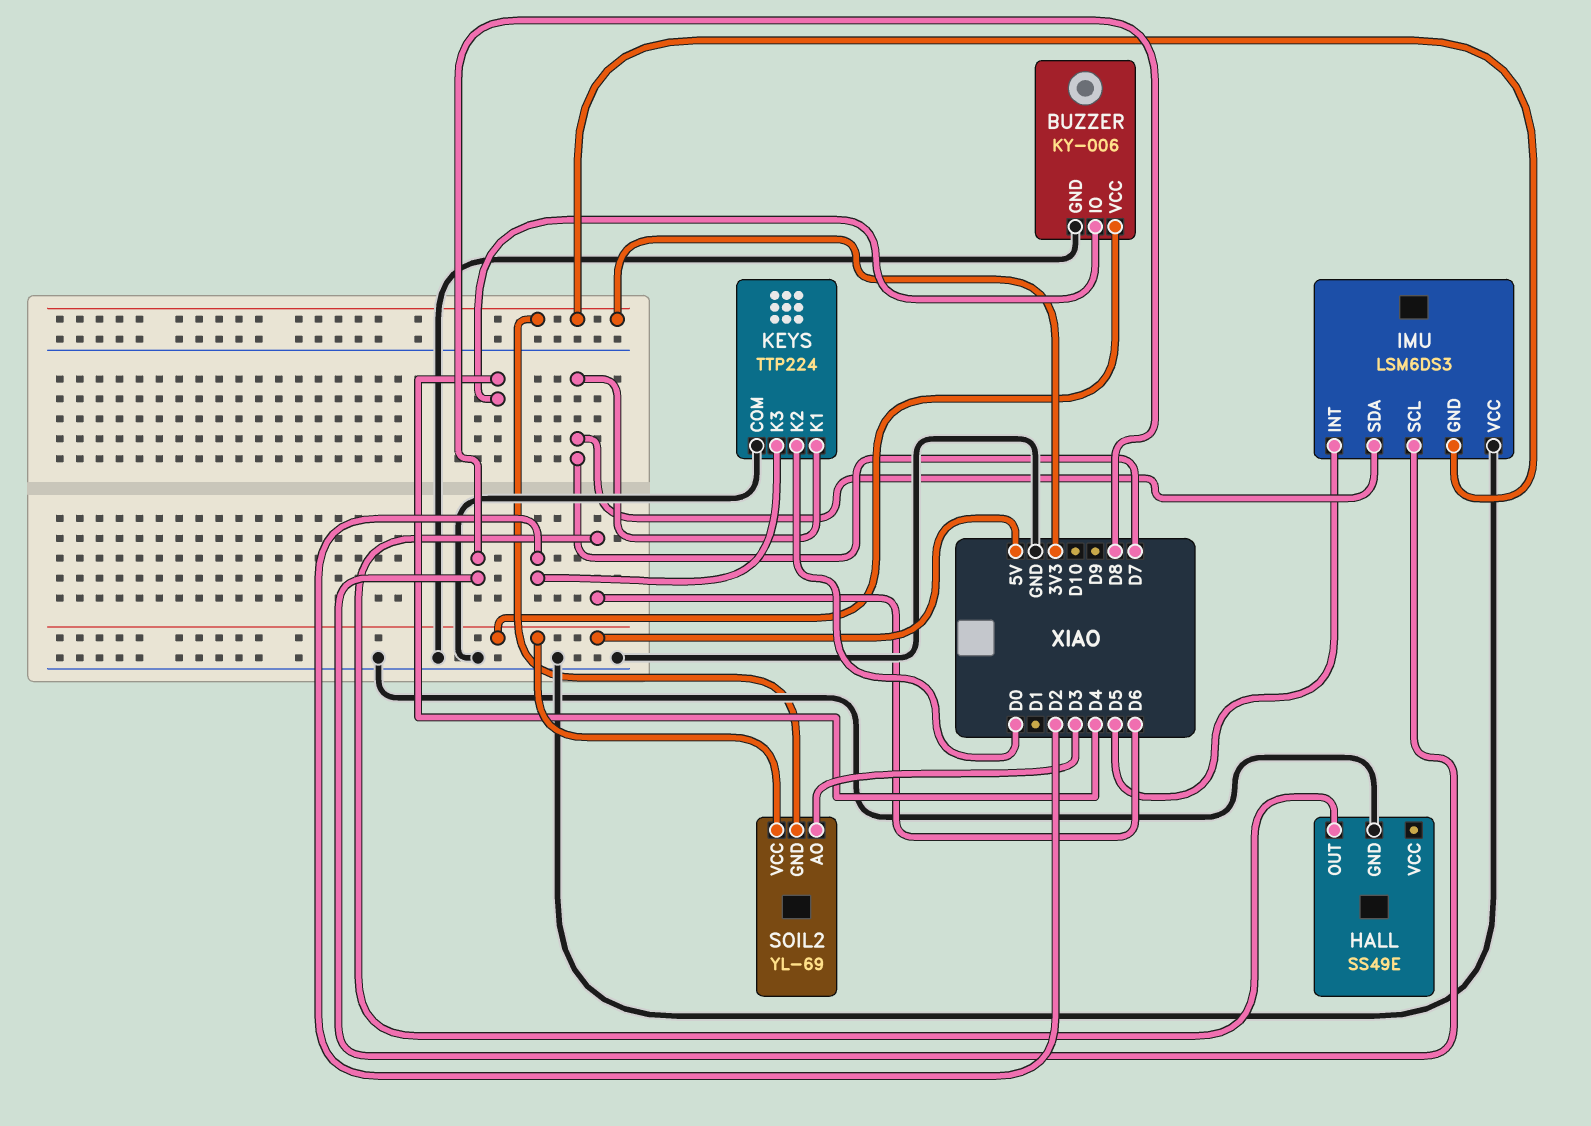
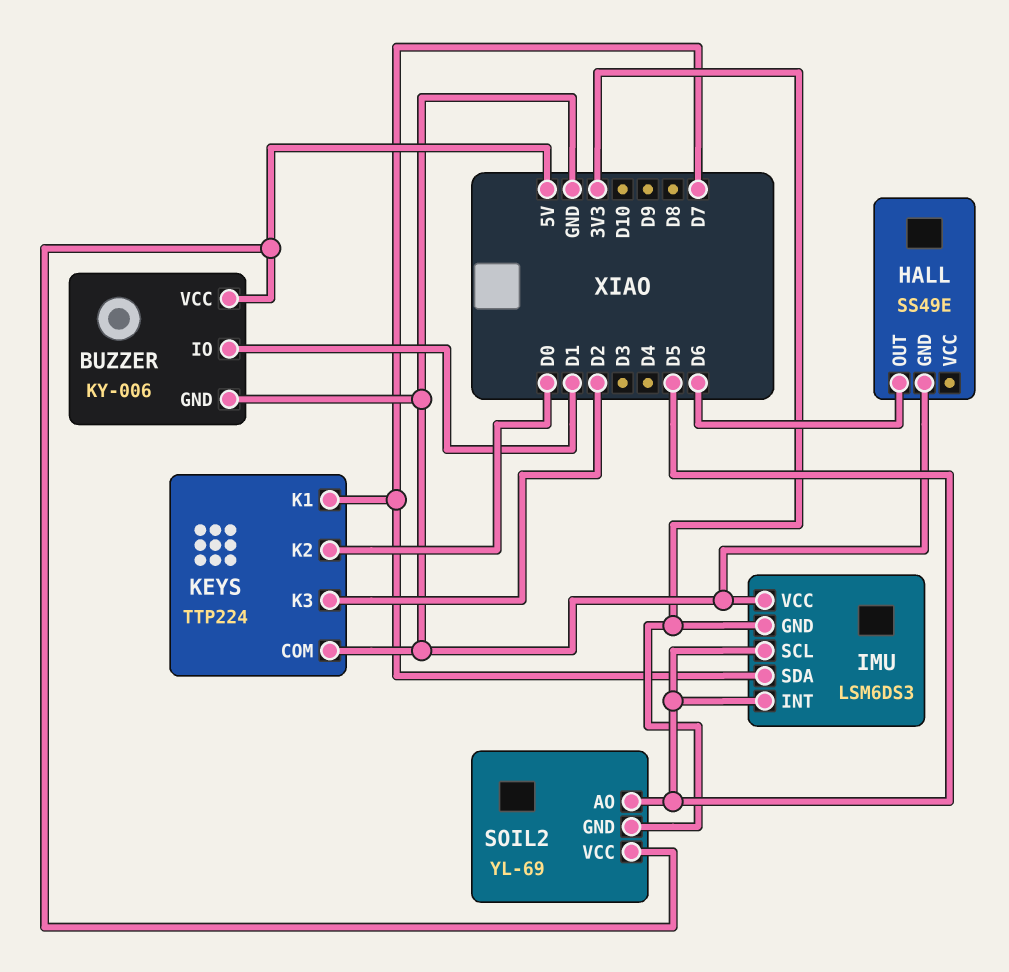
BUZZER pin IO: D4 -> D1
IMU pin SCL: D8 -> D5
SOIL2 pin AO: D3 -> D5

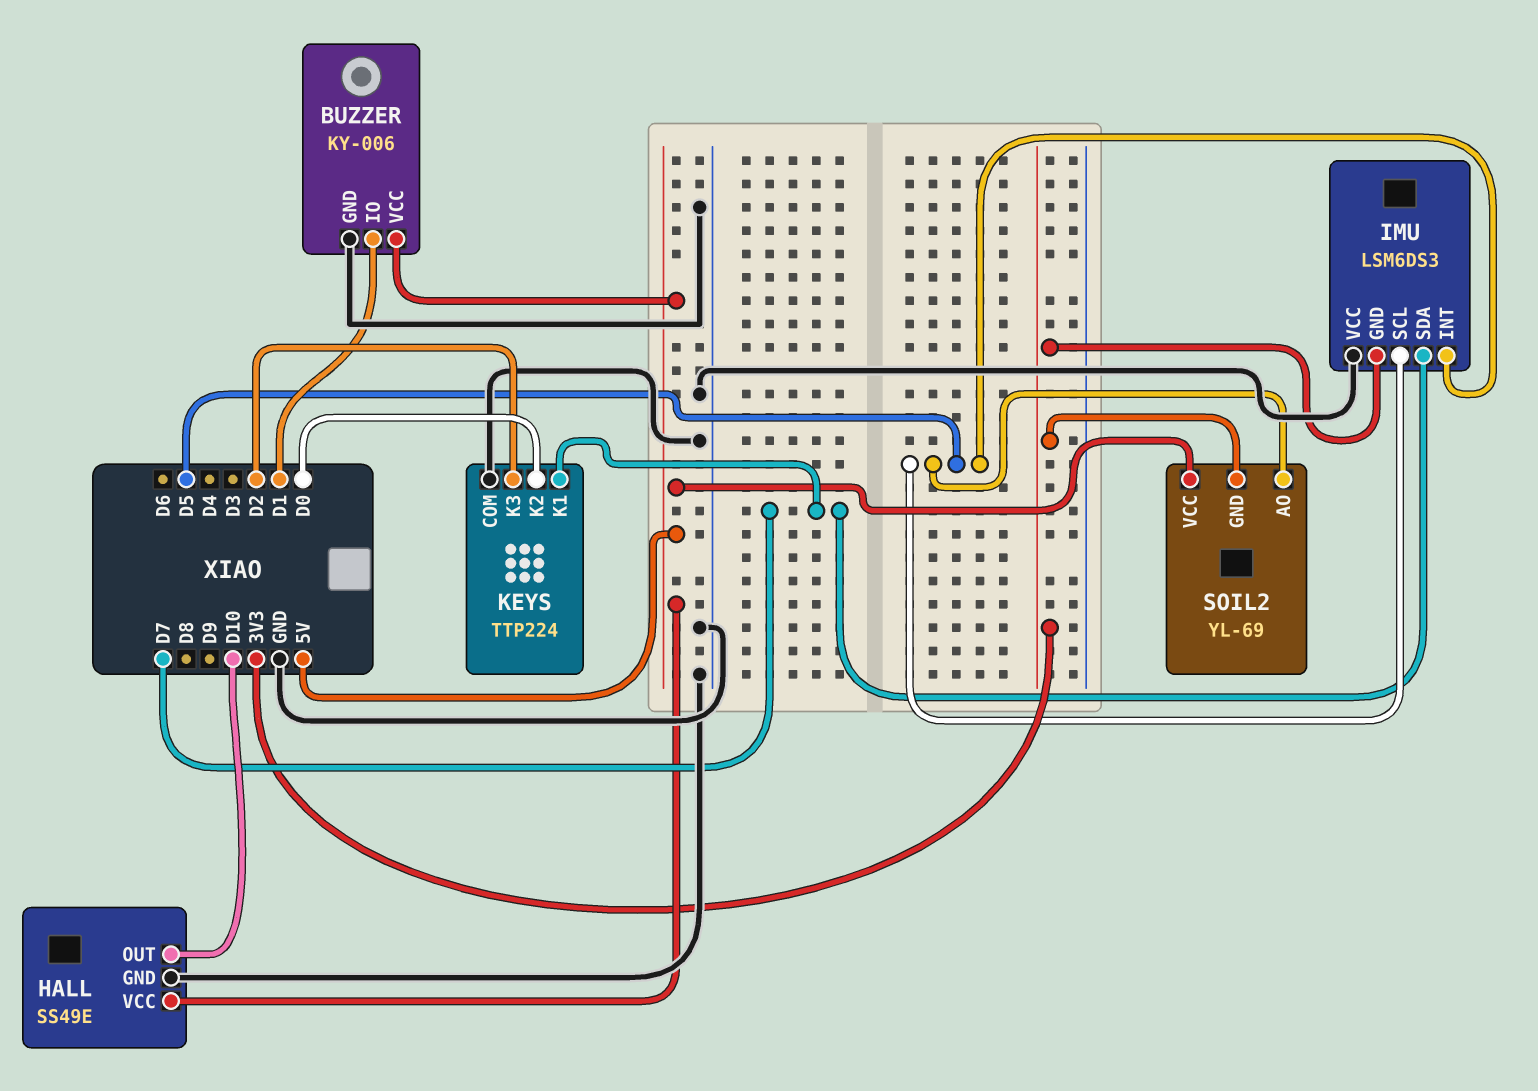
HALL pin OUT: D6 -> D10
HALL pin VCC: none -> 5V

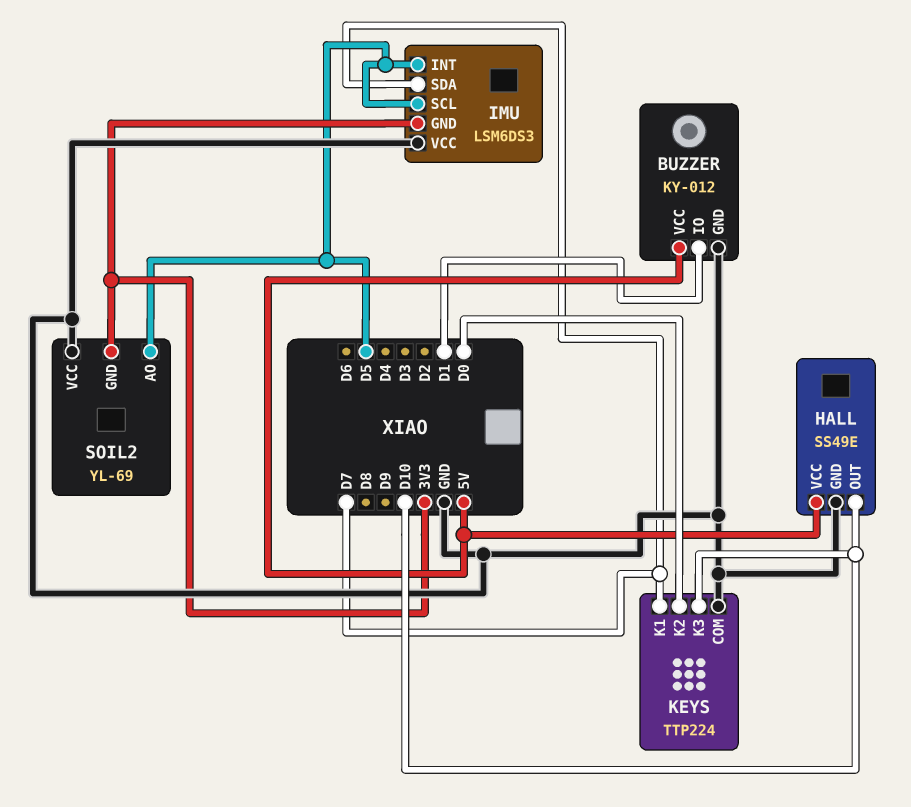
BUZZER: KY-006 -> KY-012
KEYS pin K3: D2 -> D10
SOIL2 pin VCC: 5V -> GND

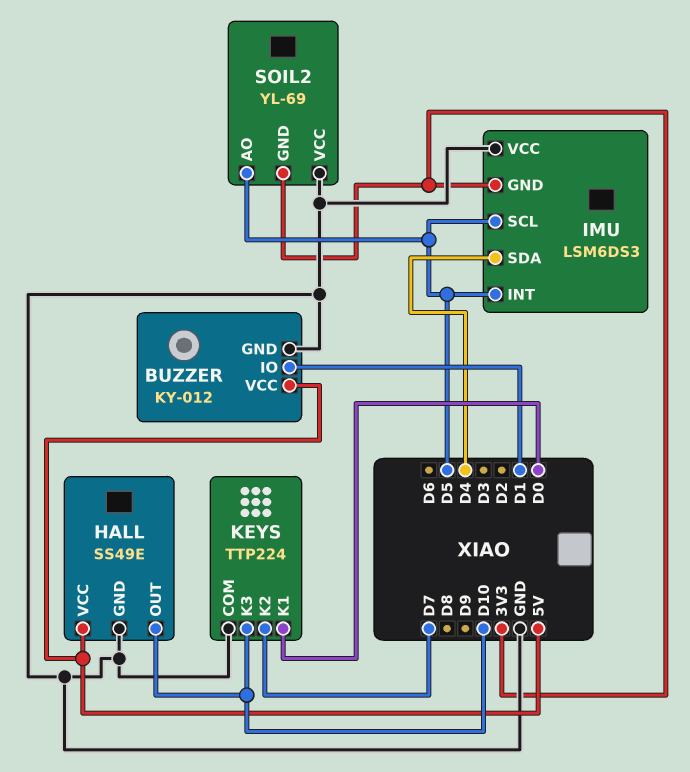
IMU pin SDA: D7 -> D4
KEYS pin K1: D7 -> D0
KEYS pin K2: D0 -> D7

